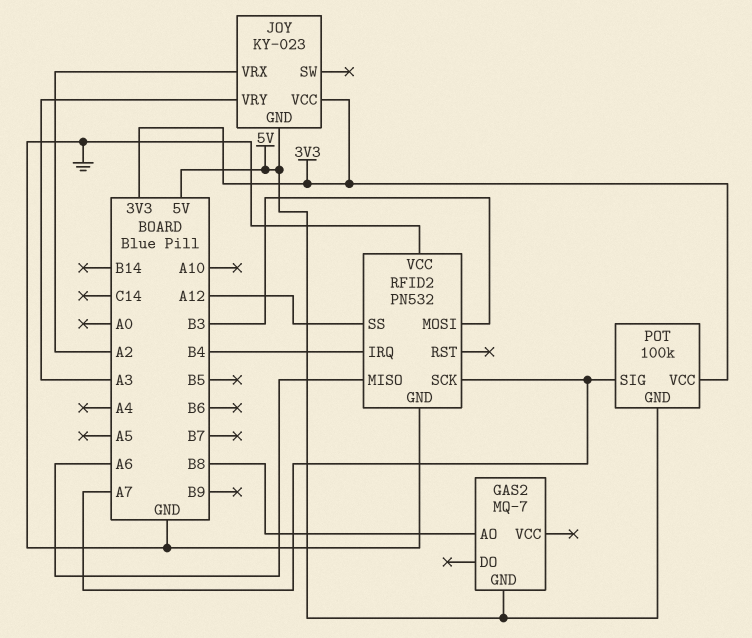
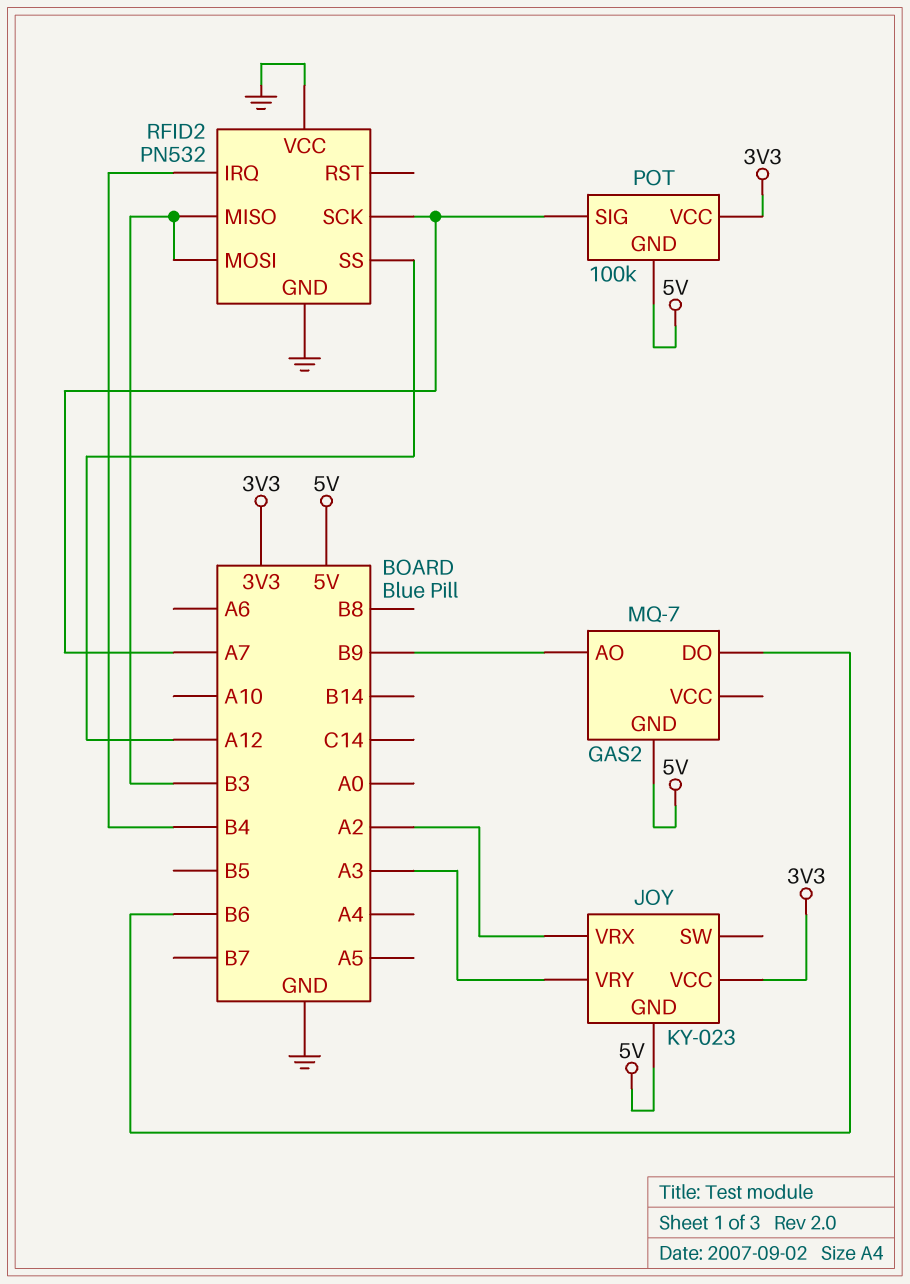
GAS2 pin AO: B8 -> B9
GAS2 pin DO: none -> B6
RFID2 pin MISO: A6 -> B3

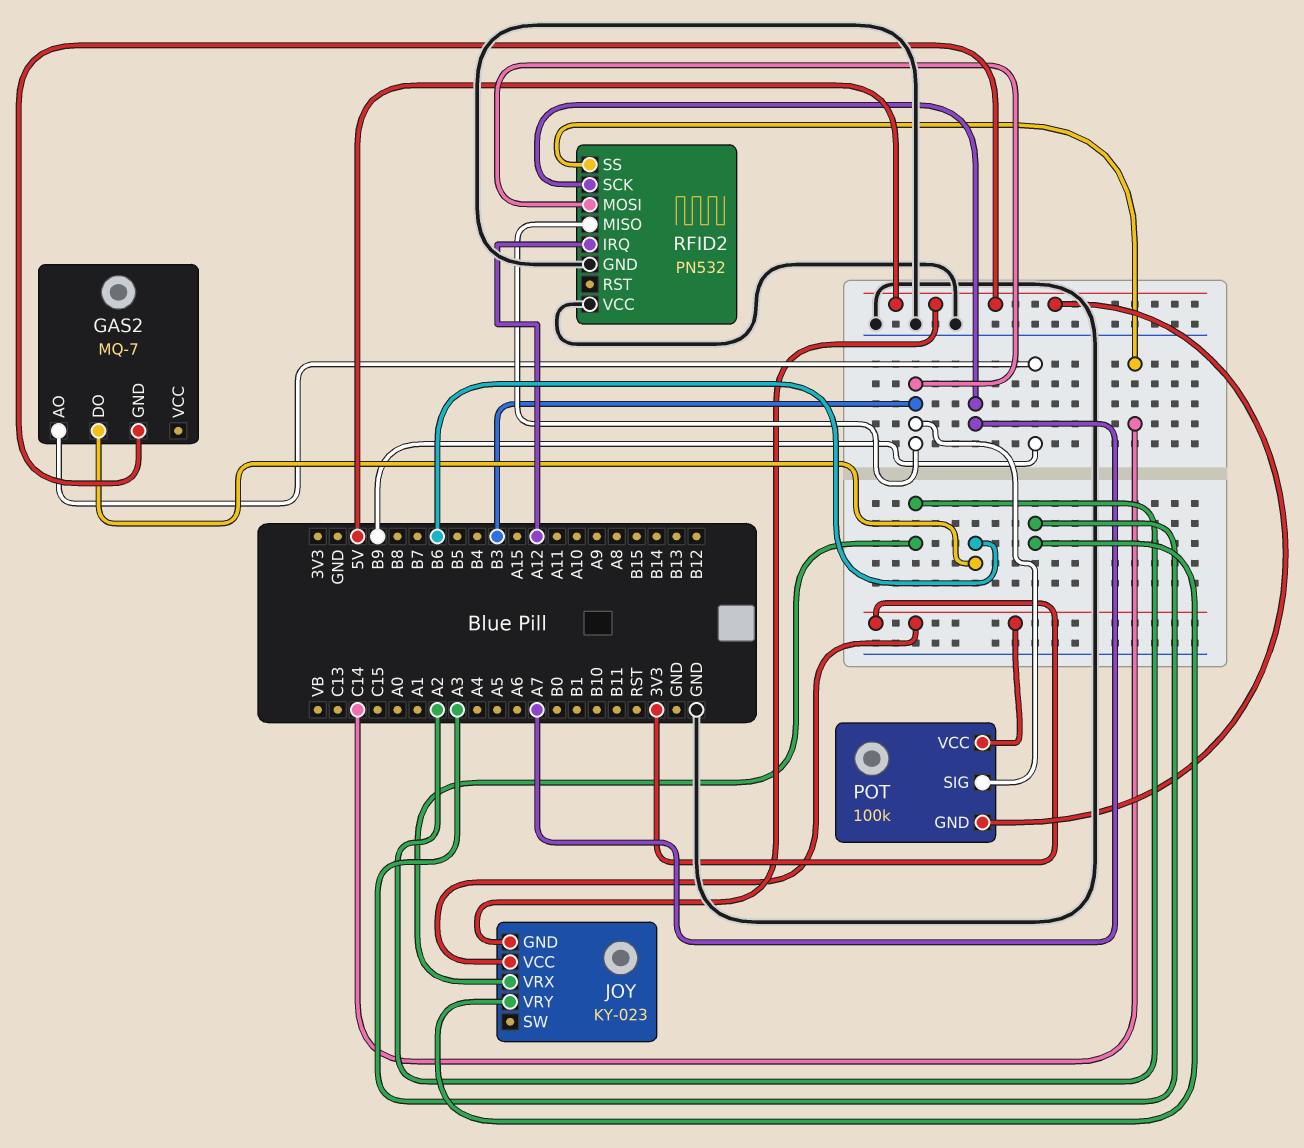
POT pin SIG: A7 -> B3
RFID2 pin IRQ: B4 -> A12
RFID2 pin SS: A12 -> C14

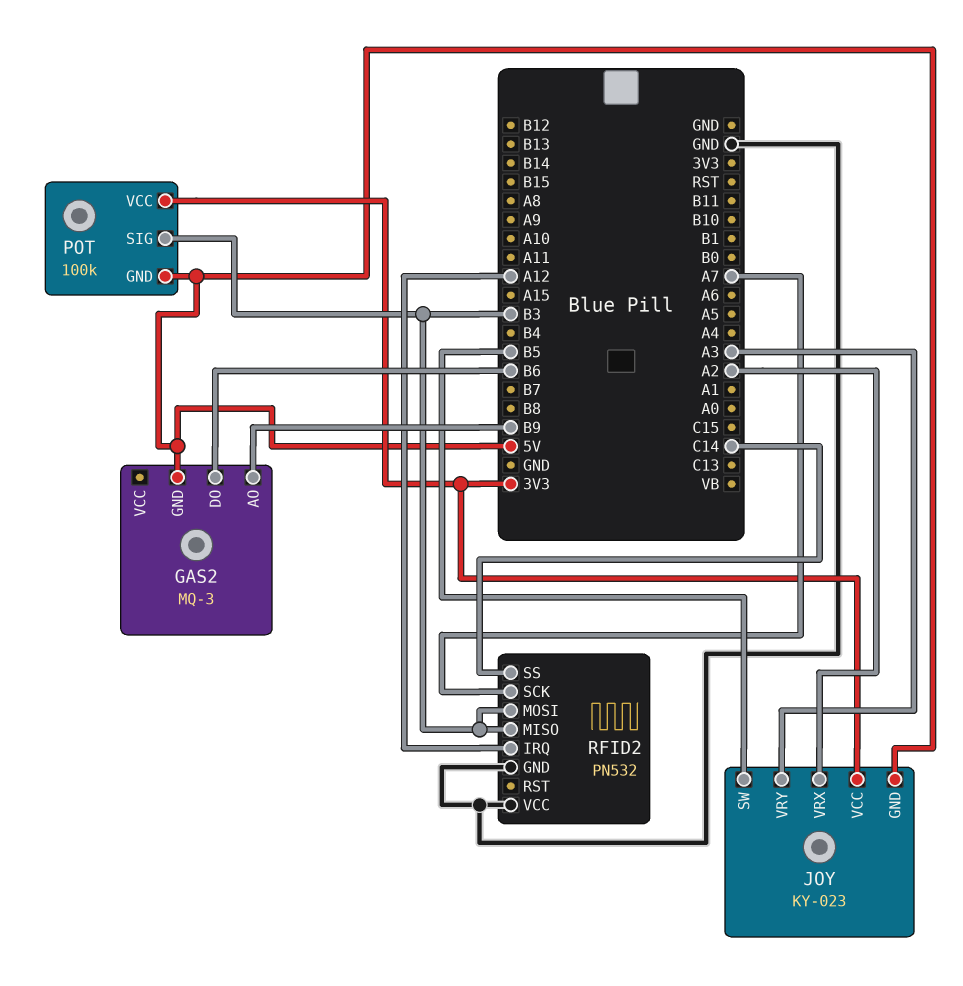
GAS2: MQ-7 -> MQ-3
JOY pin SW: none -> B5

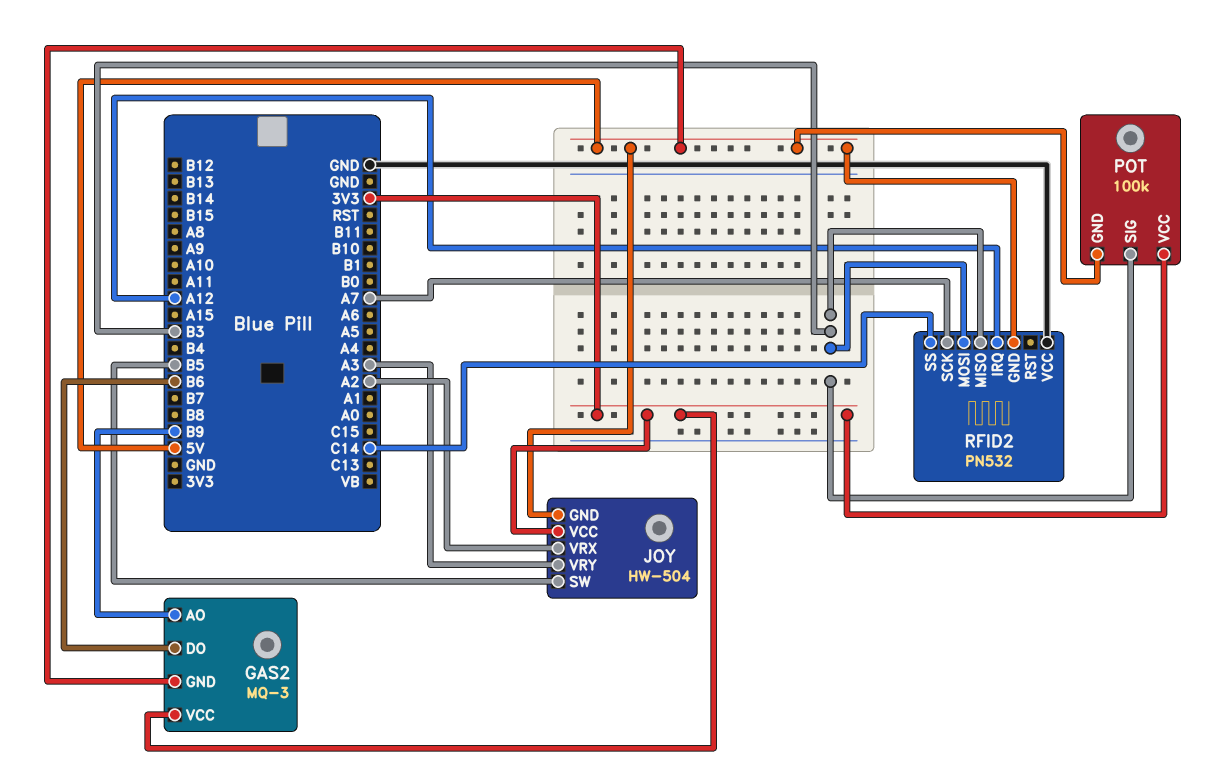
GAS2 pin VCC: none -> 3V3
JOY: KY-023 -> HW-504
RFID2 pin GND: GND -> 5V

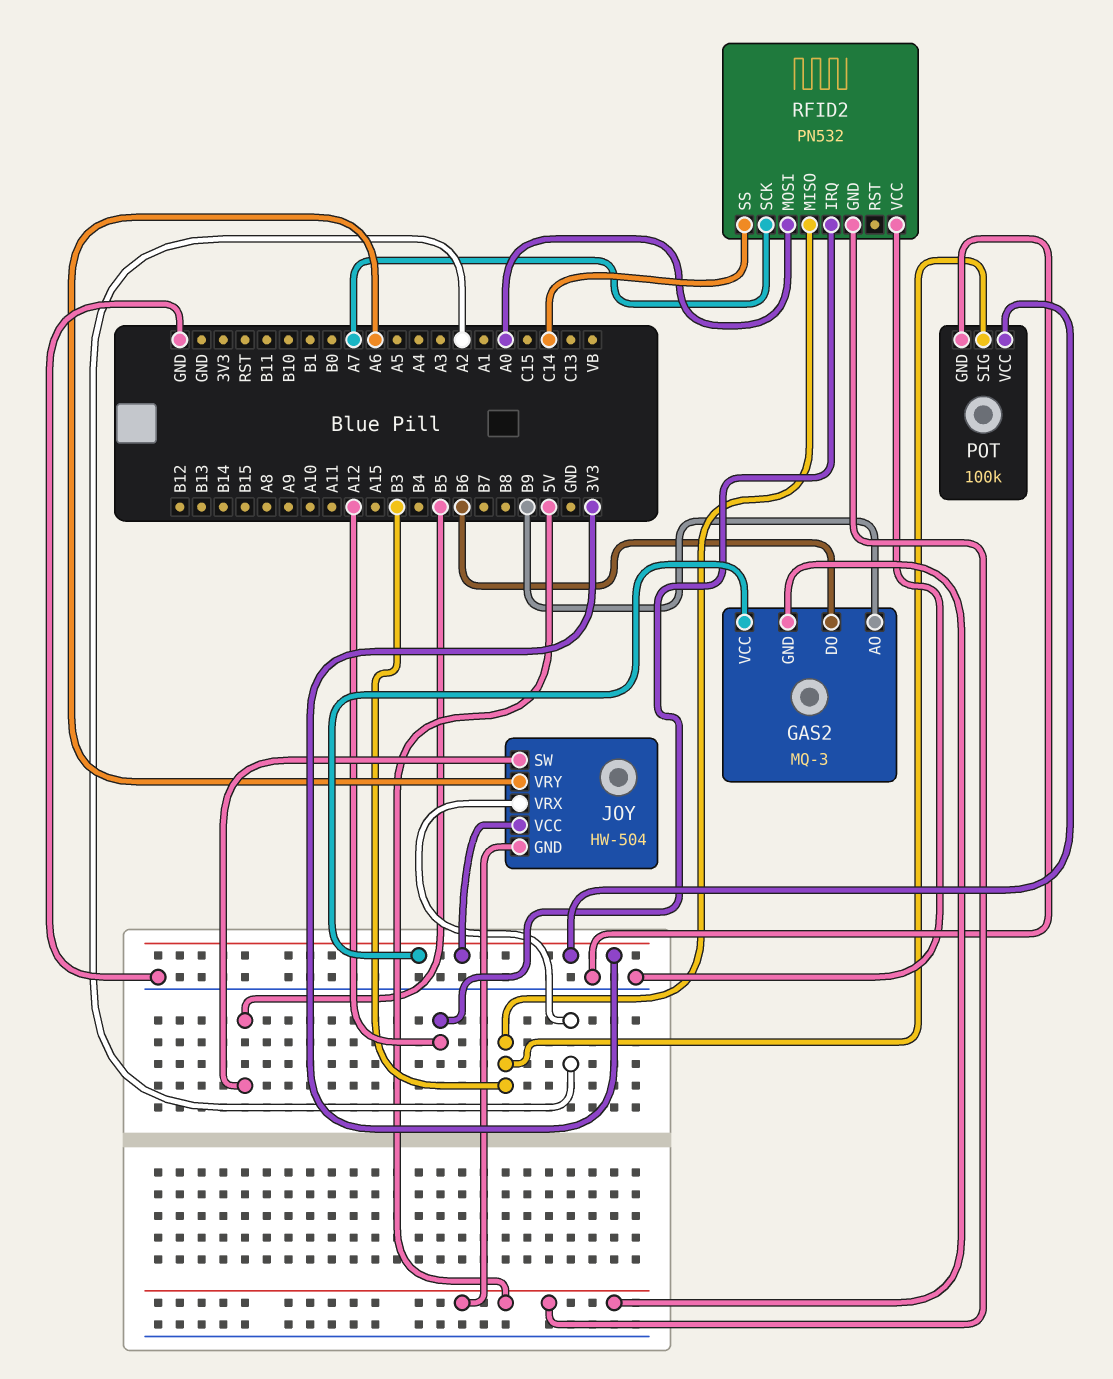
JOY pin VRY: A3 -> A6
POT pin GND: 5V -> GND
RFID2 pin MOSI: B3 -> A0

